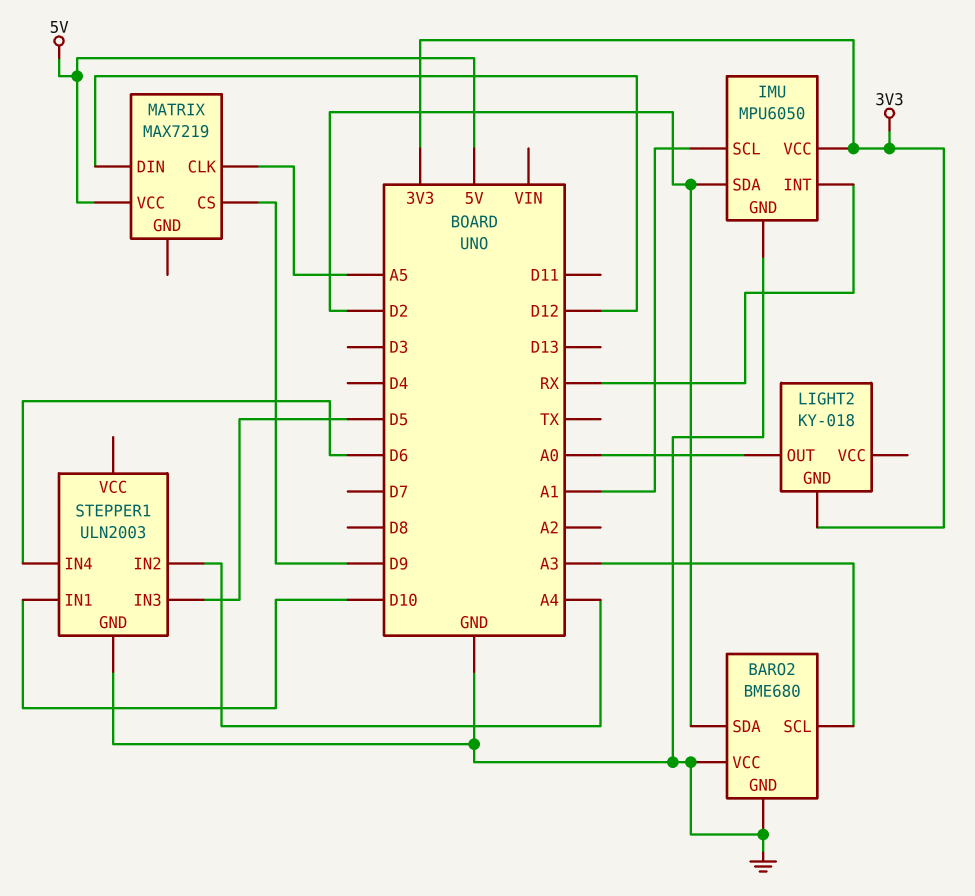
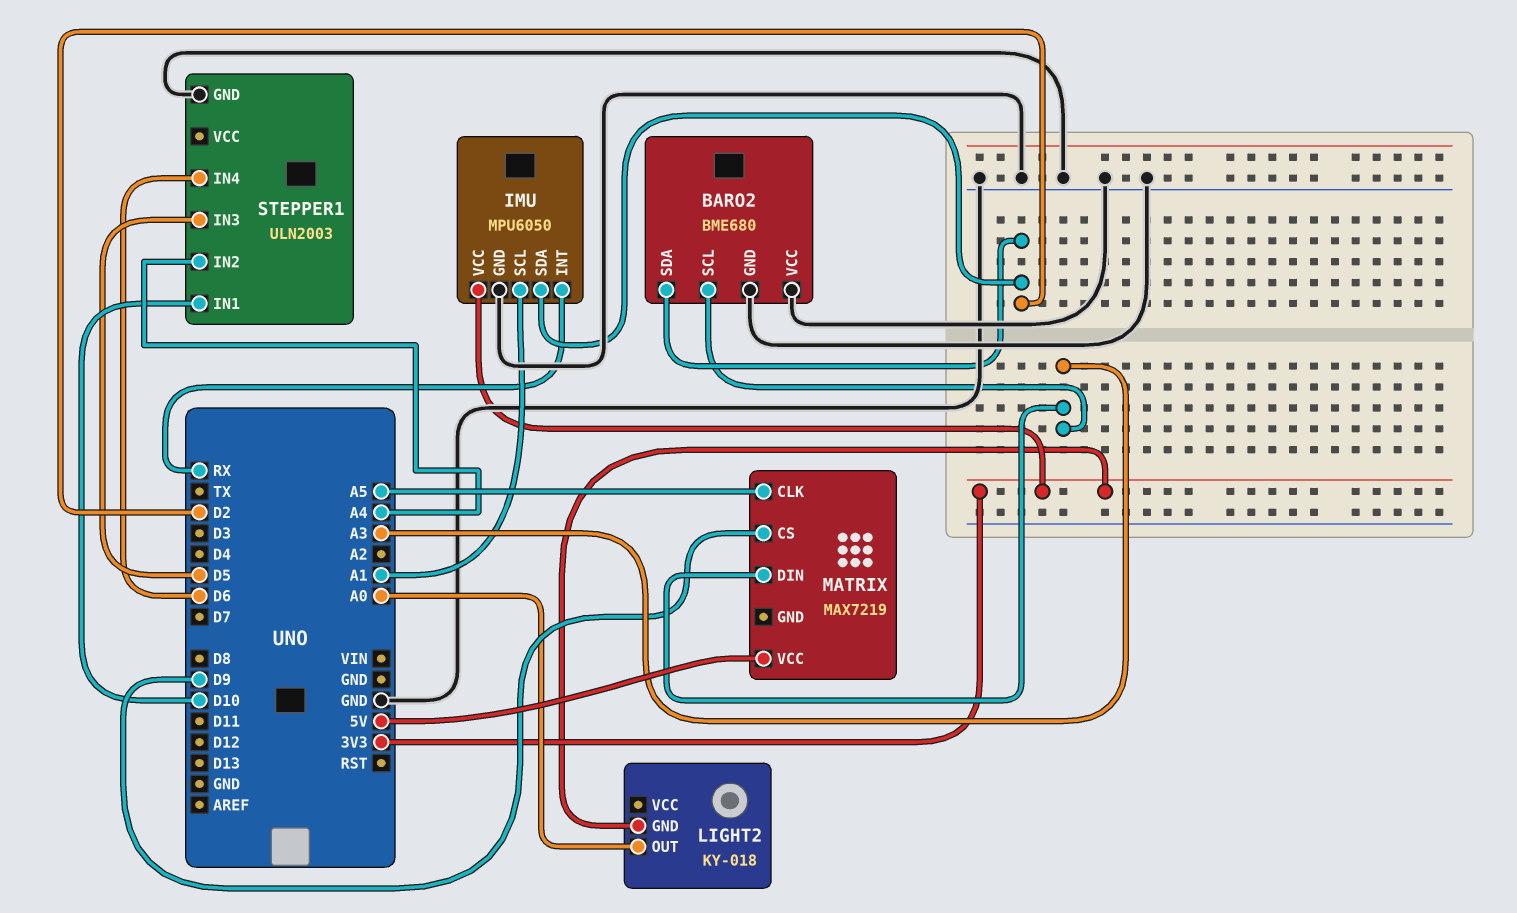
MATRIX pin DIN: D12 -> A3

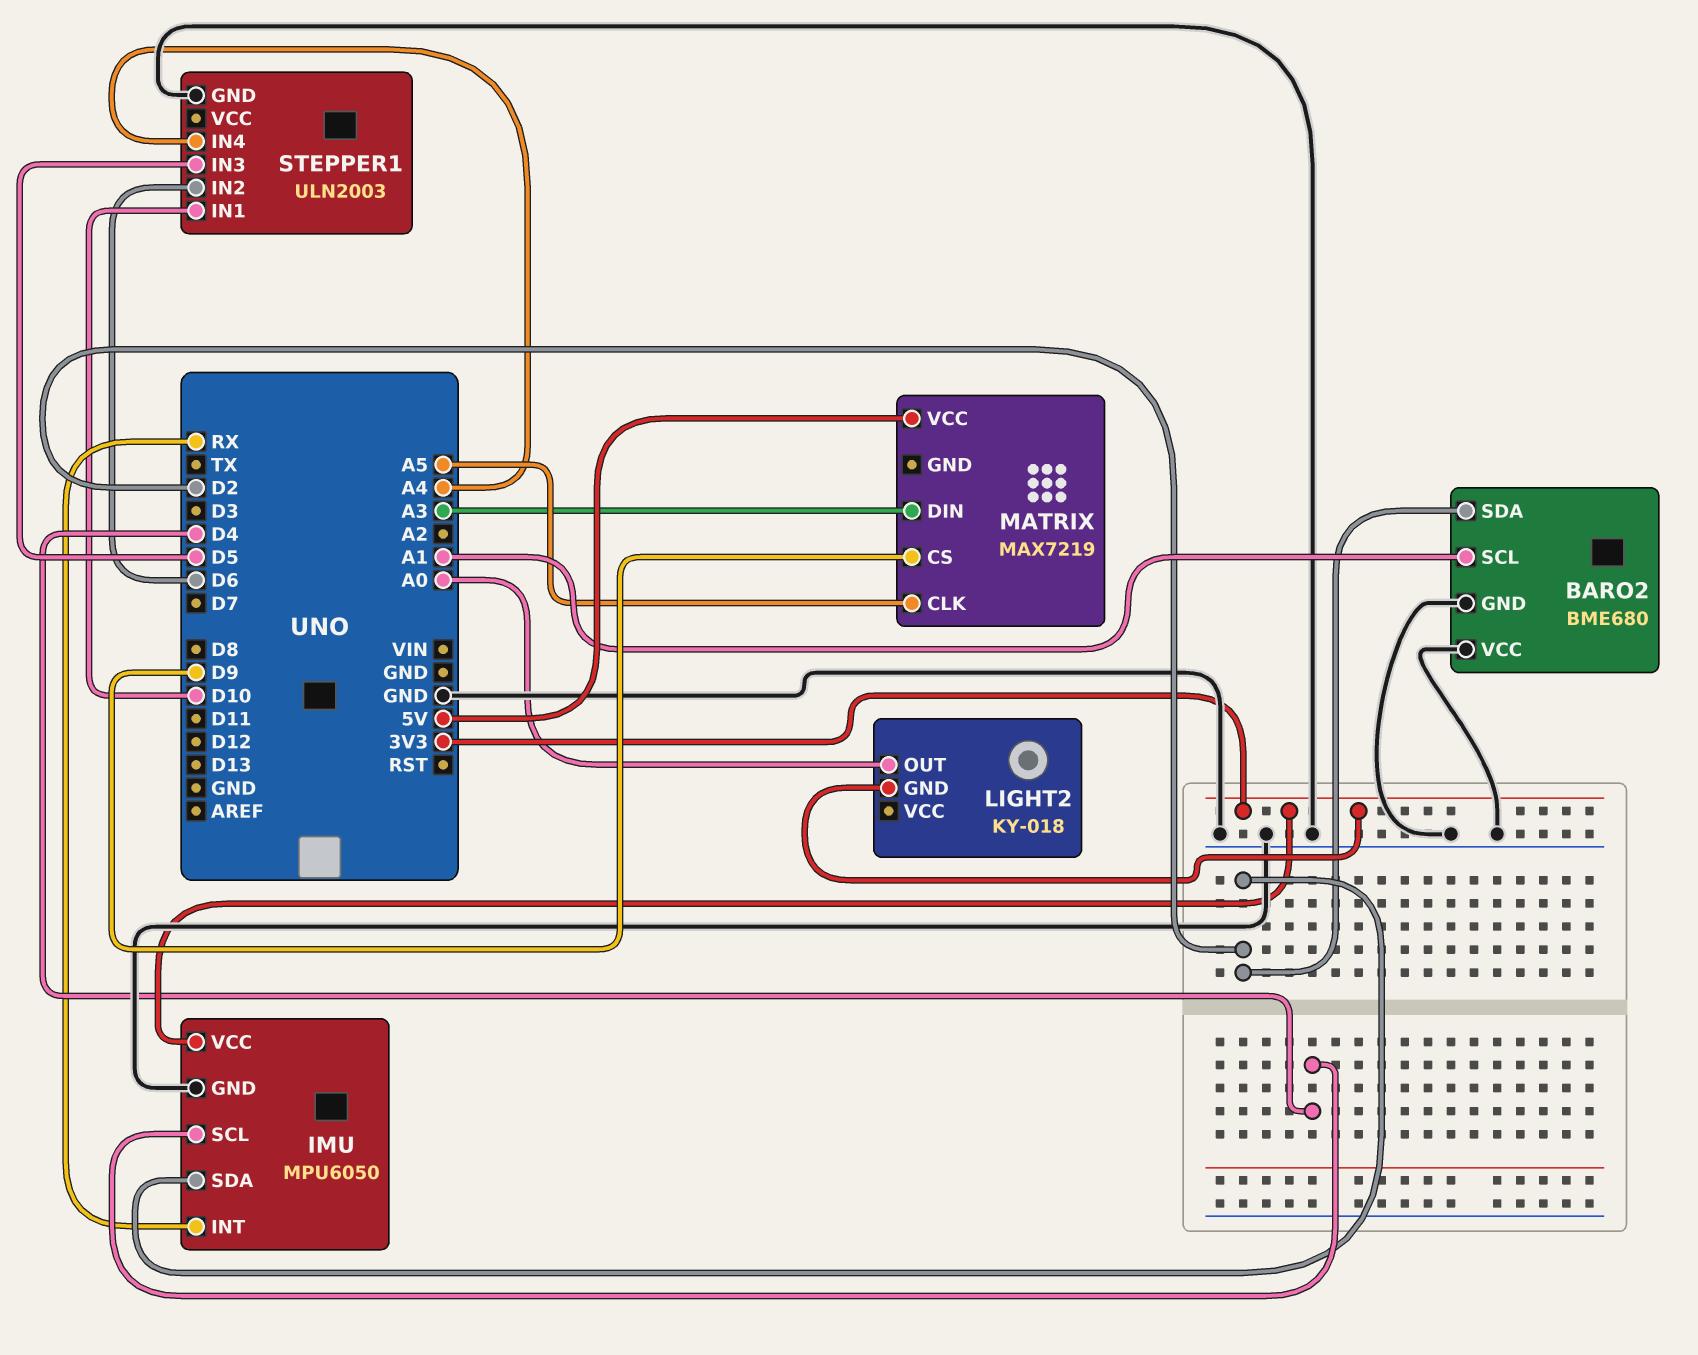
BARO2 pin SCL: A3 -> A1
IMU pin SCL: A1 -> D4
STEPPER1 pin IN2: A4 -> D6
STEPPER1 pin IN4: D6 -> A4

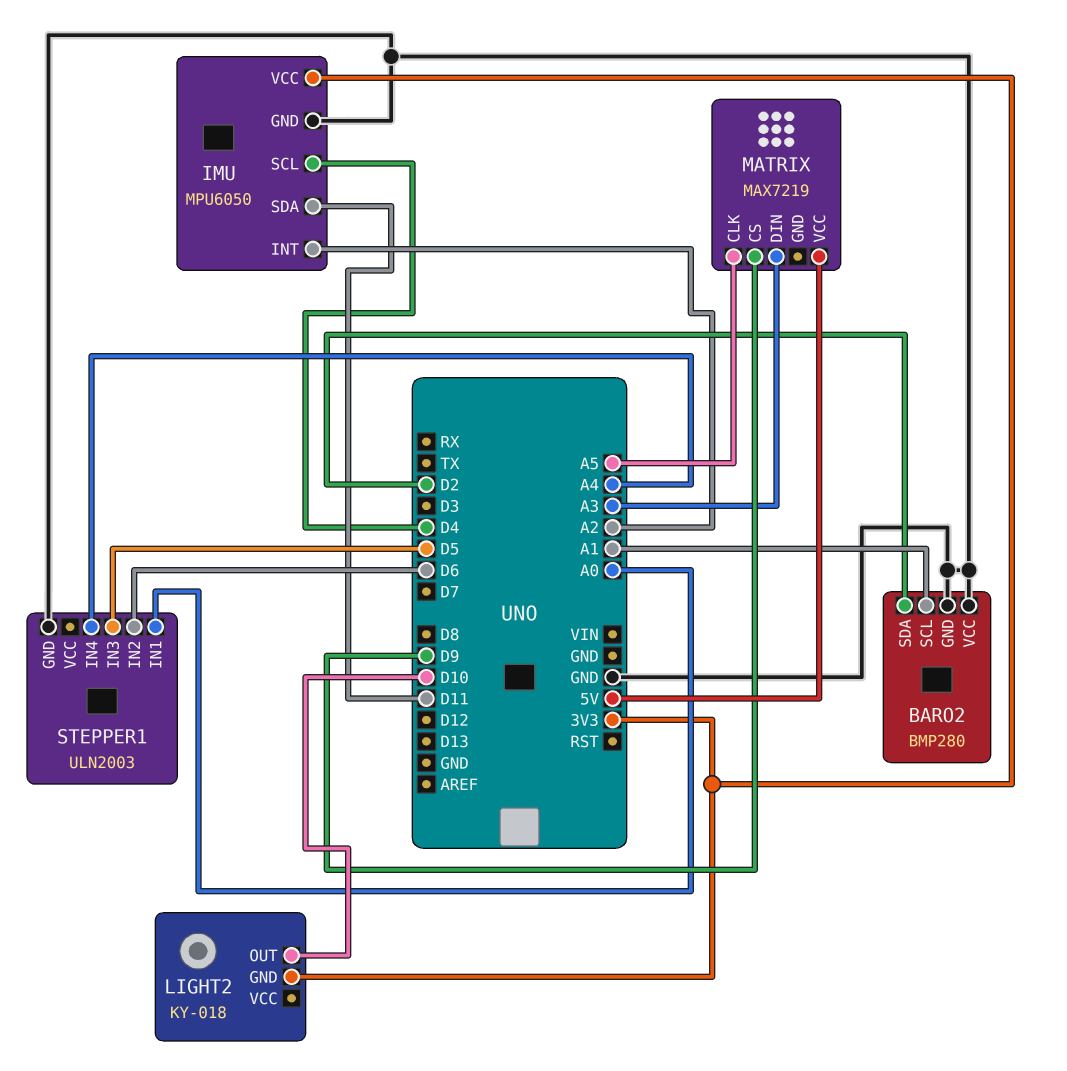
BARO2: BME680 -> BMP280
IMU pin INT: RX -> A2
IMU pin SDA: D2 -> D11
LIGHT2 pin OUT: A0 -> D10
STEPPER1 pin IN1: D10 -> A0

